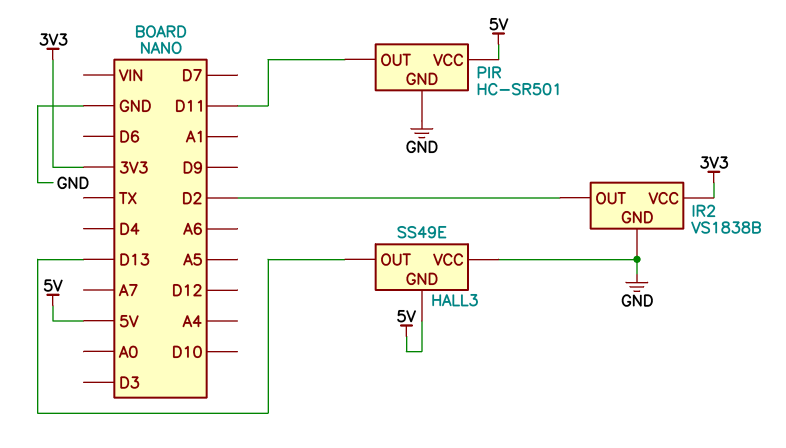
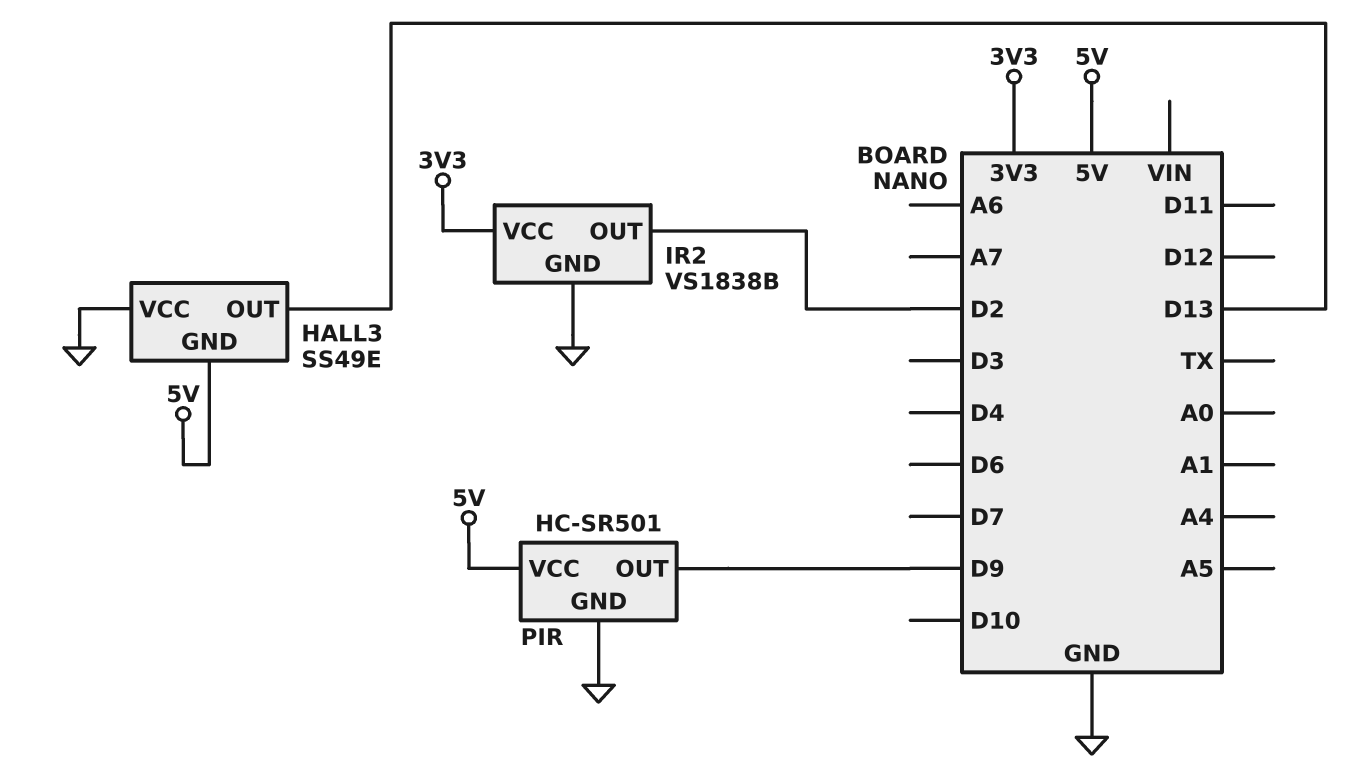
PIR pin OUT: D11 -> D9

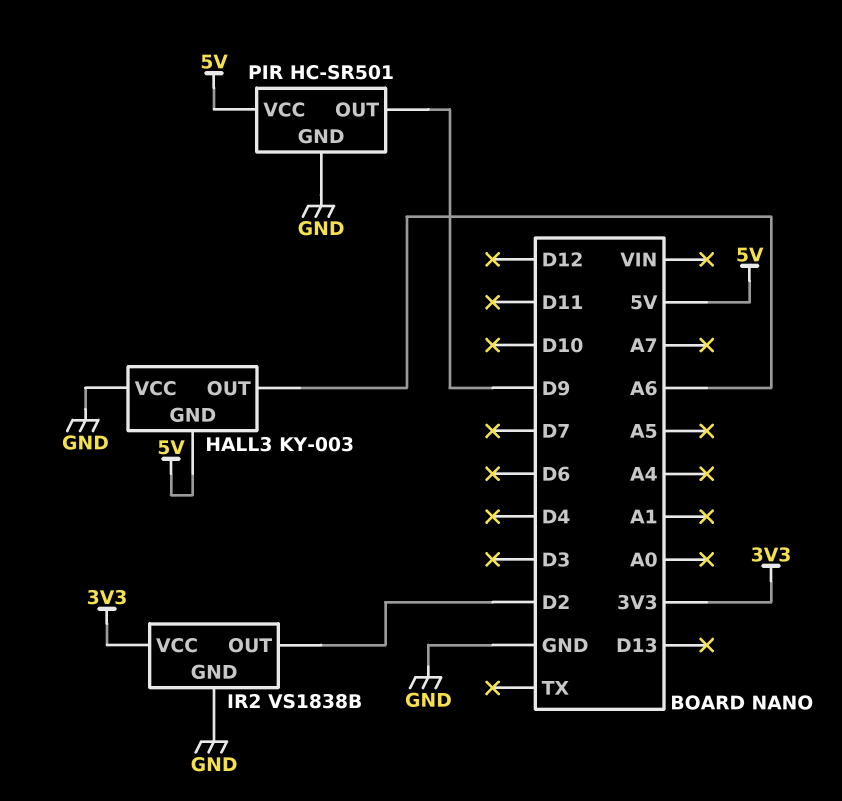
HALL3: SS49E -> KY-003
HALL3 pin OUT: D13 -> A6

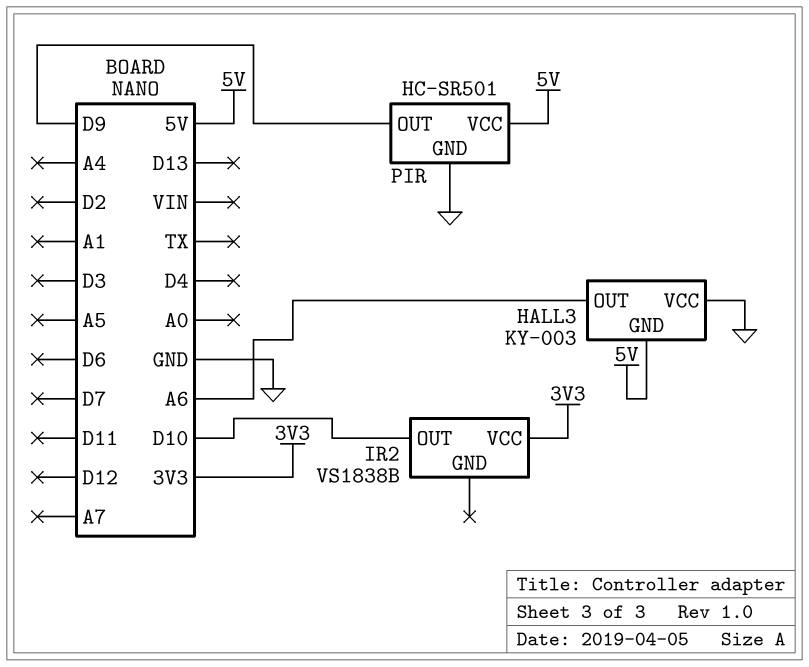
IR2 pin GND: GND -> none
IR2 pin OUT: D2 -> D10

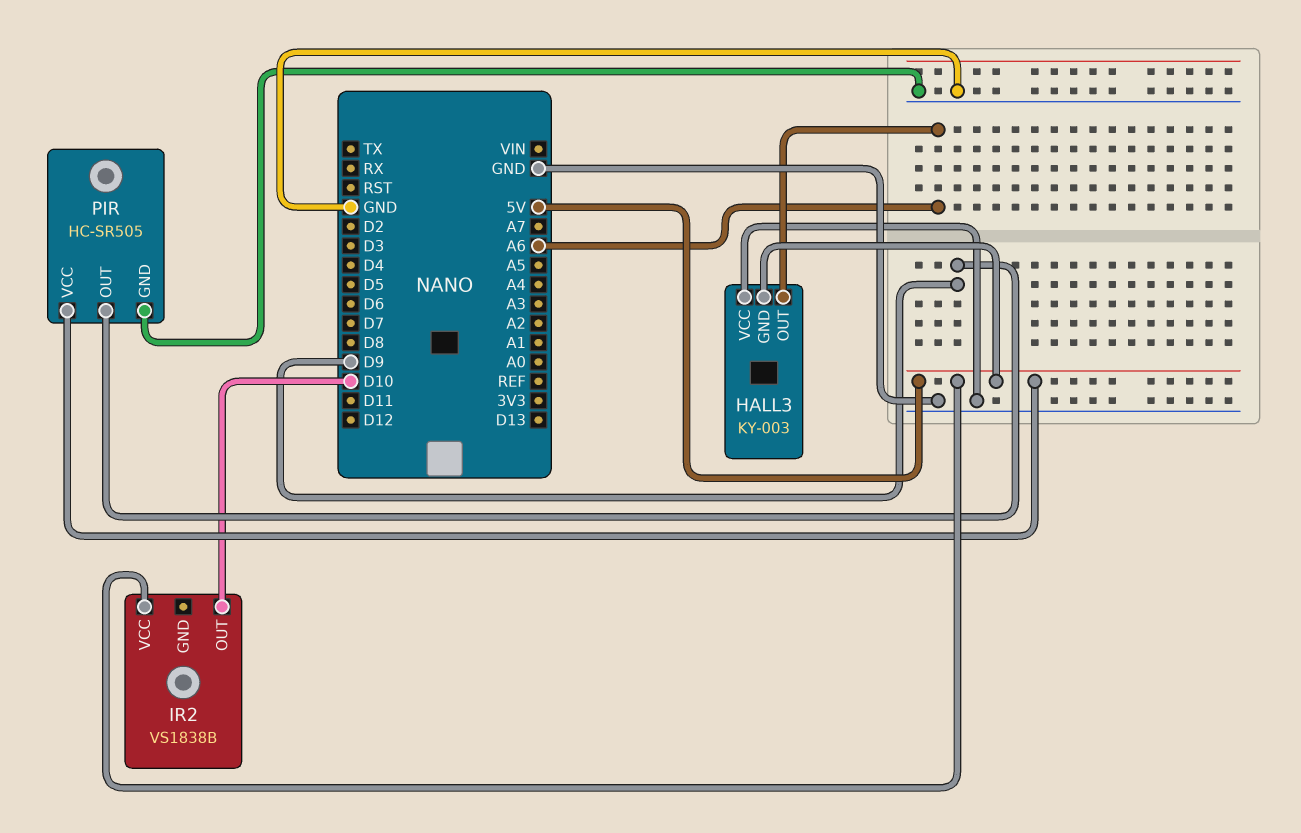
IR2 pin VCC: 3V3 -> 5V
PIR: HC-SR501 -> HC-SR505

